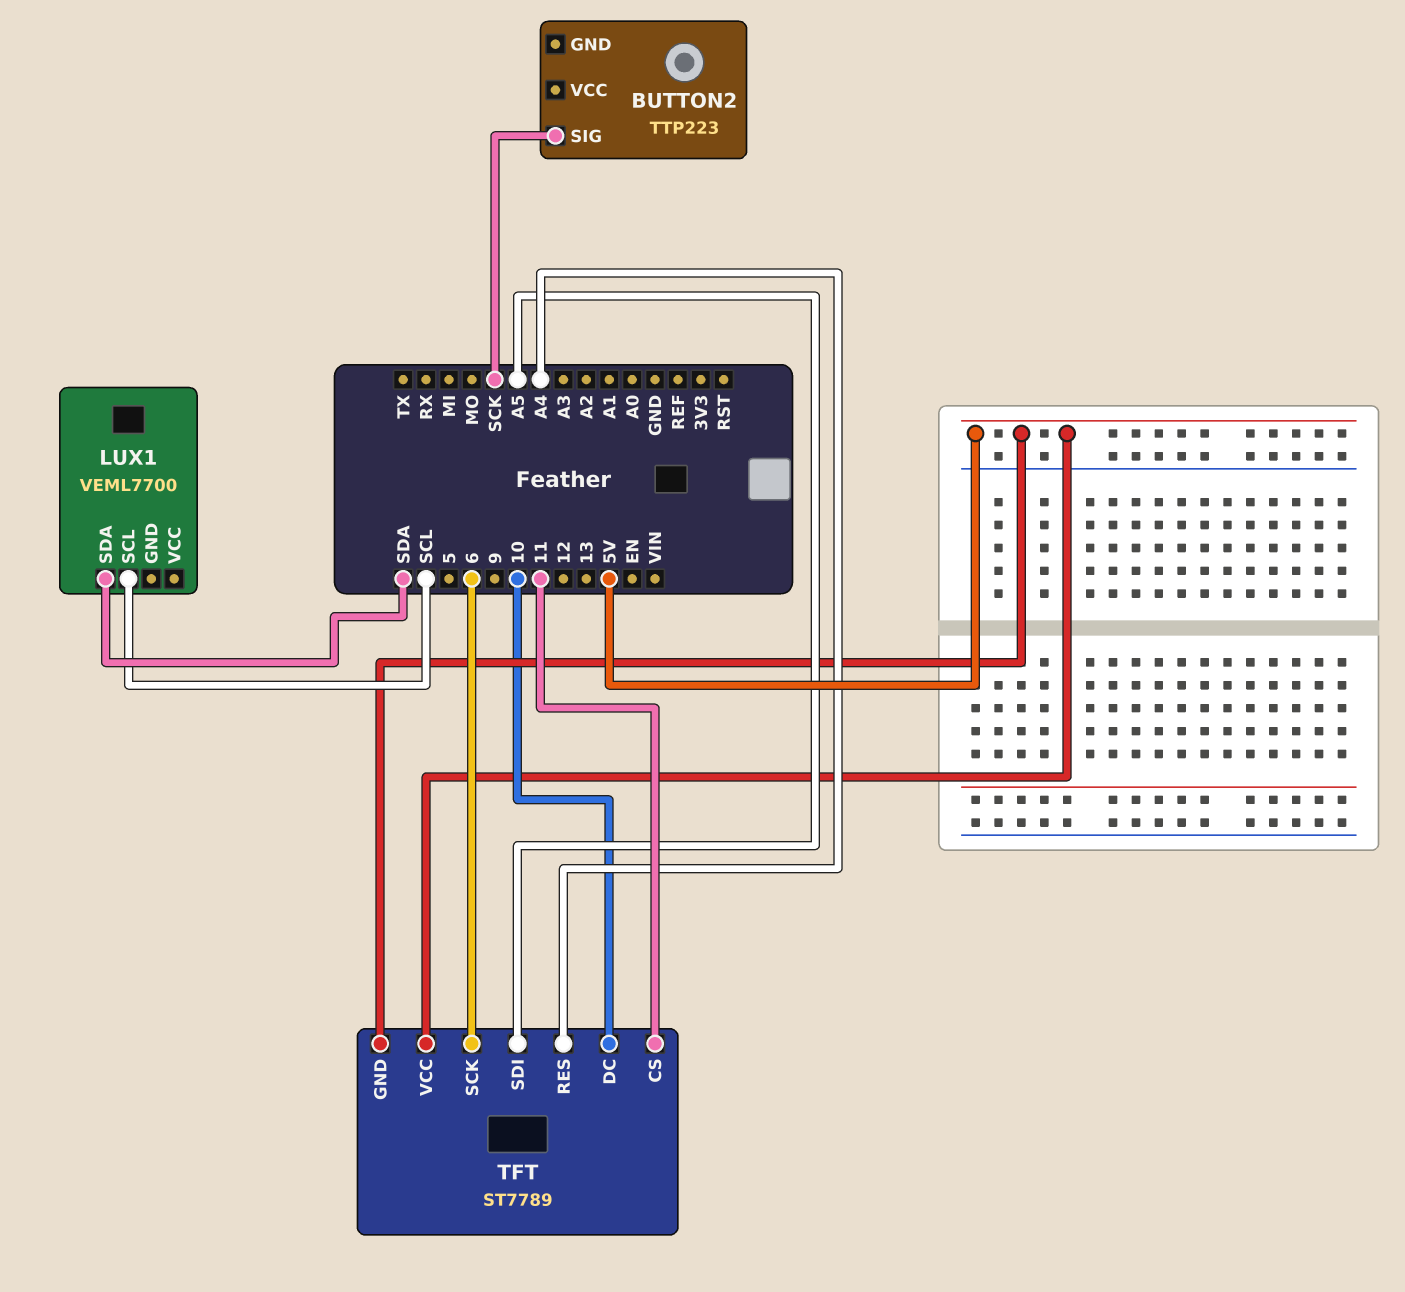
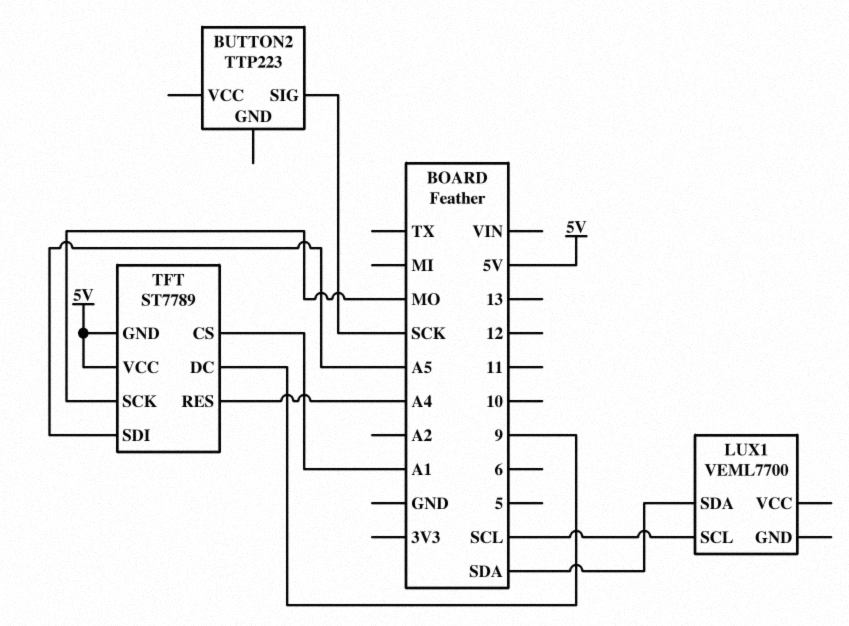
TFT pin CS: 11 -> A1
TFT pin DC: 10 -> 9
TFT pin SCK: 6 -> MO

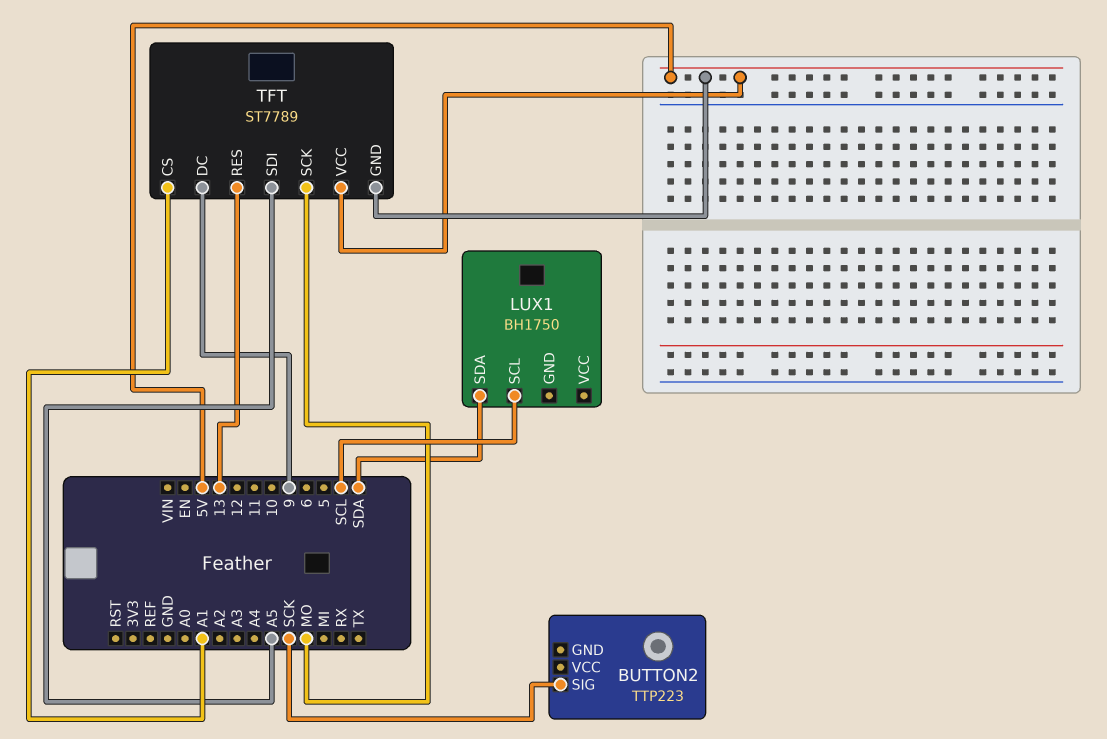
LUX1: VEML7700 -> BH1750
TFT pin RES: A4 -> 13

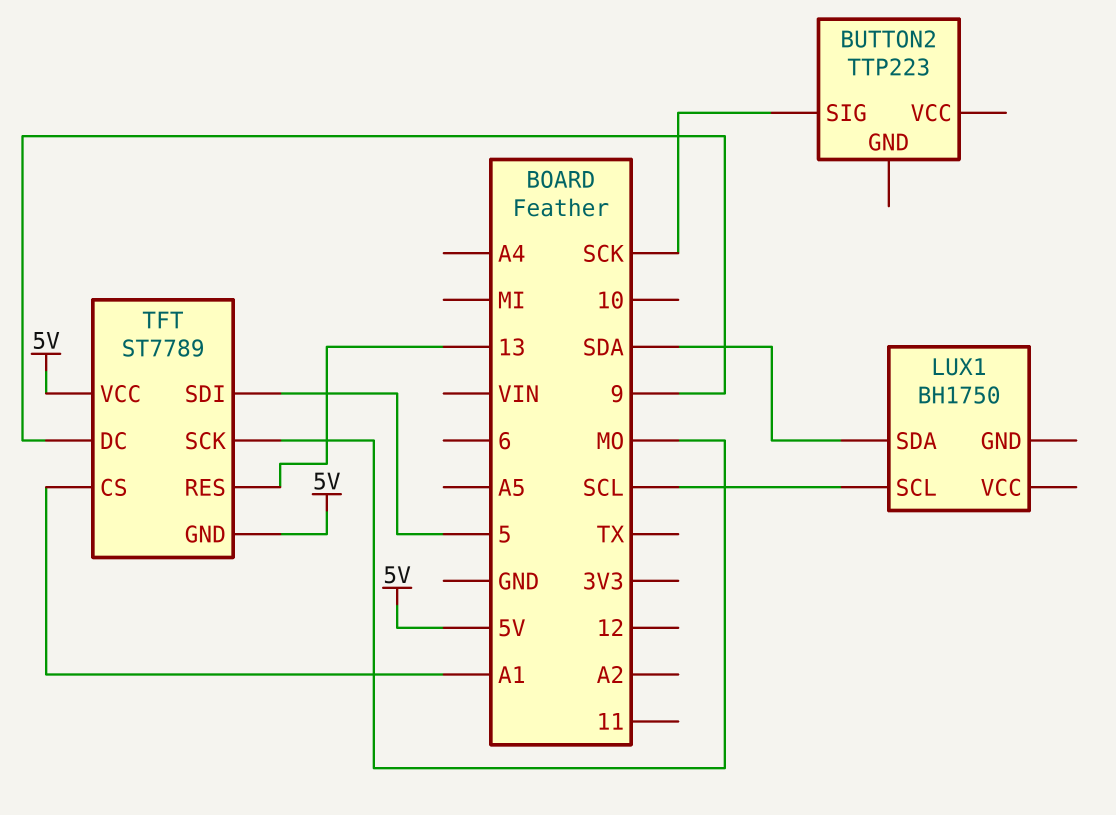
TFT pin SDI: A5 -> 5

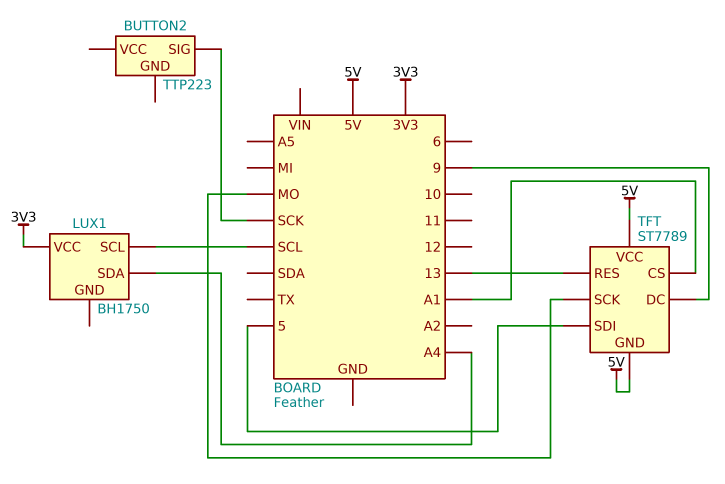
LUX1 pin SDA: SDA -> A4
LUX1 pin VCC: none -> 3V3

